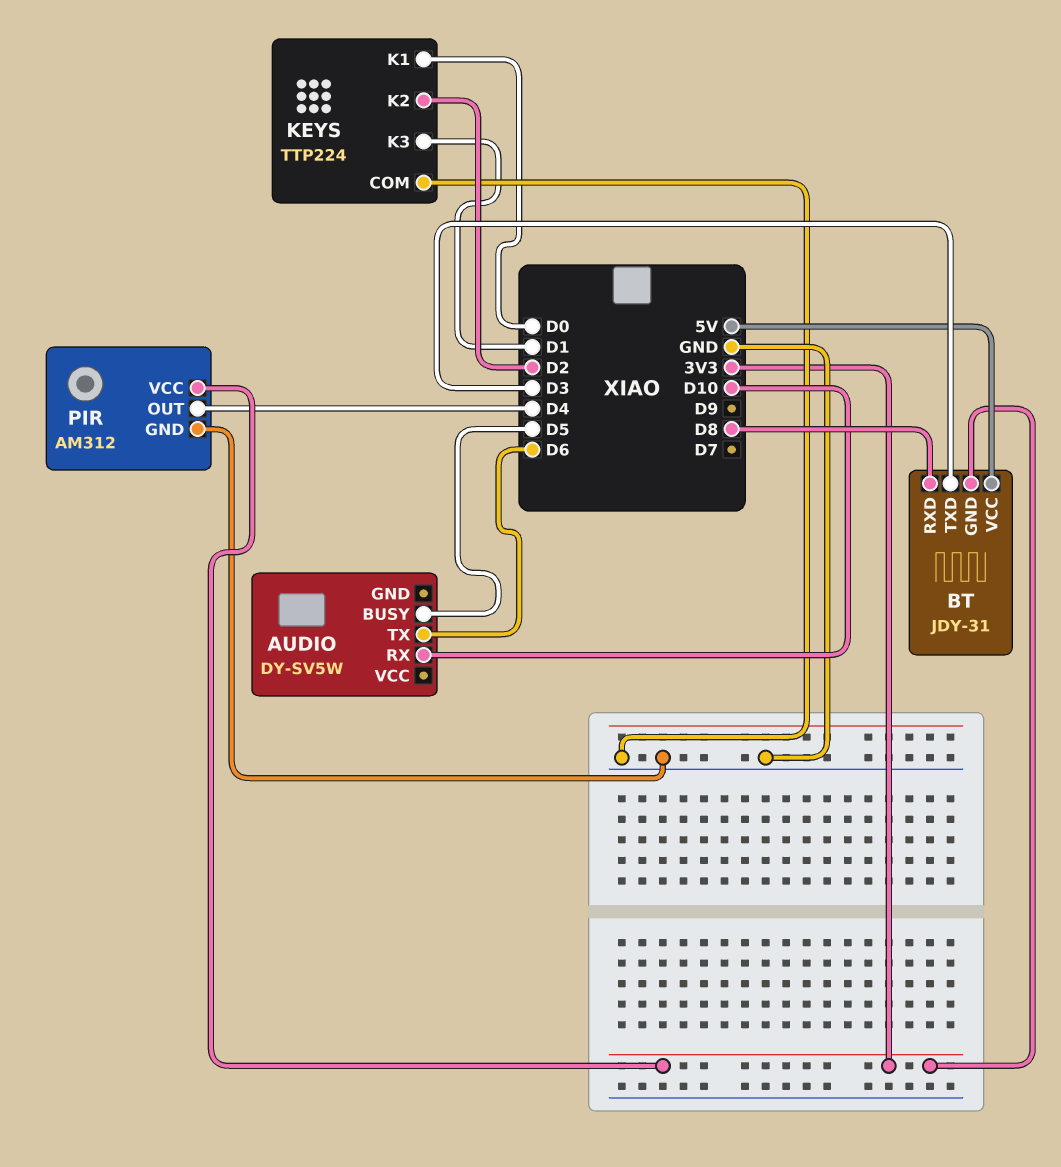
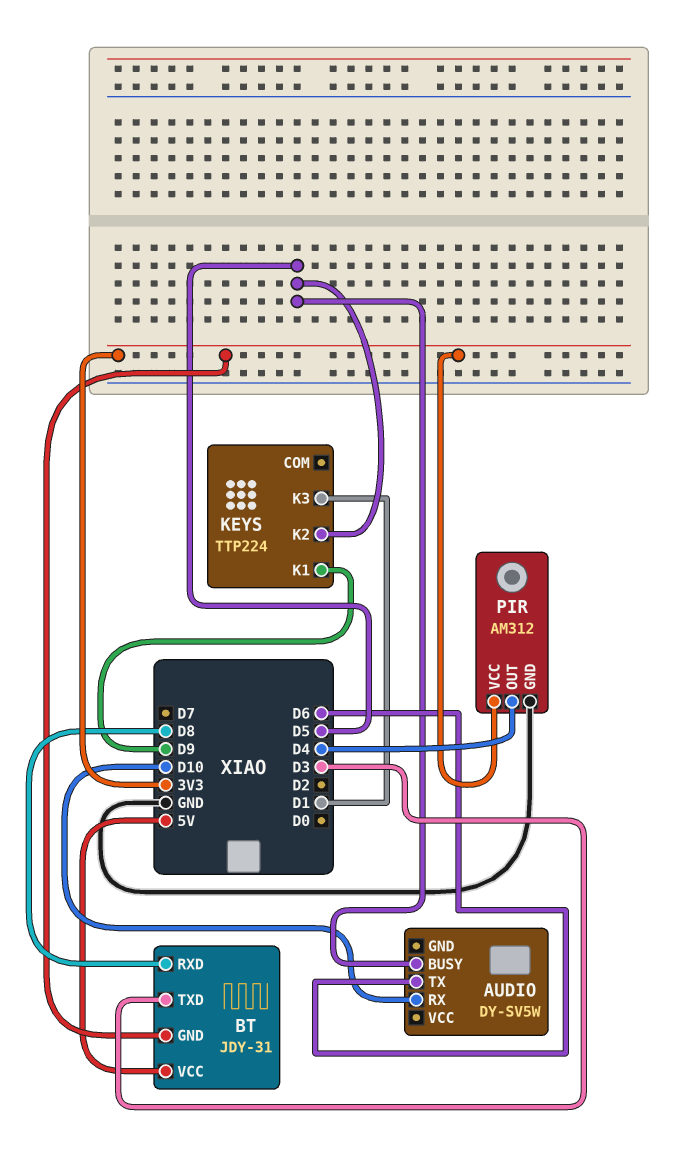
KEYS pin COM: GND -> none
KEYS pin K1: D0 -> D9
KEYS pin K2: D2 -> D5

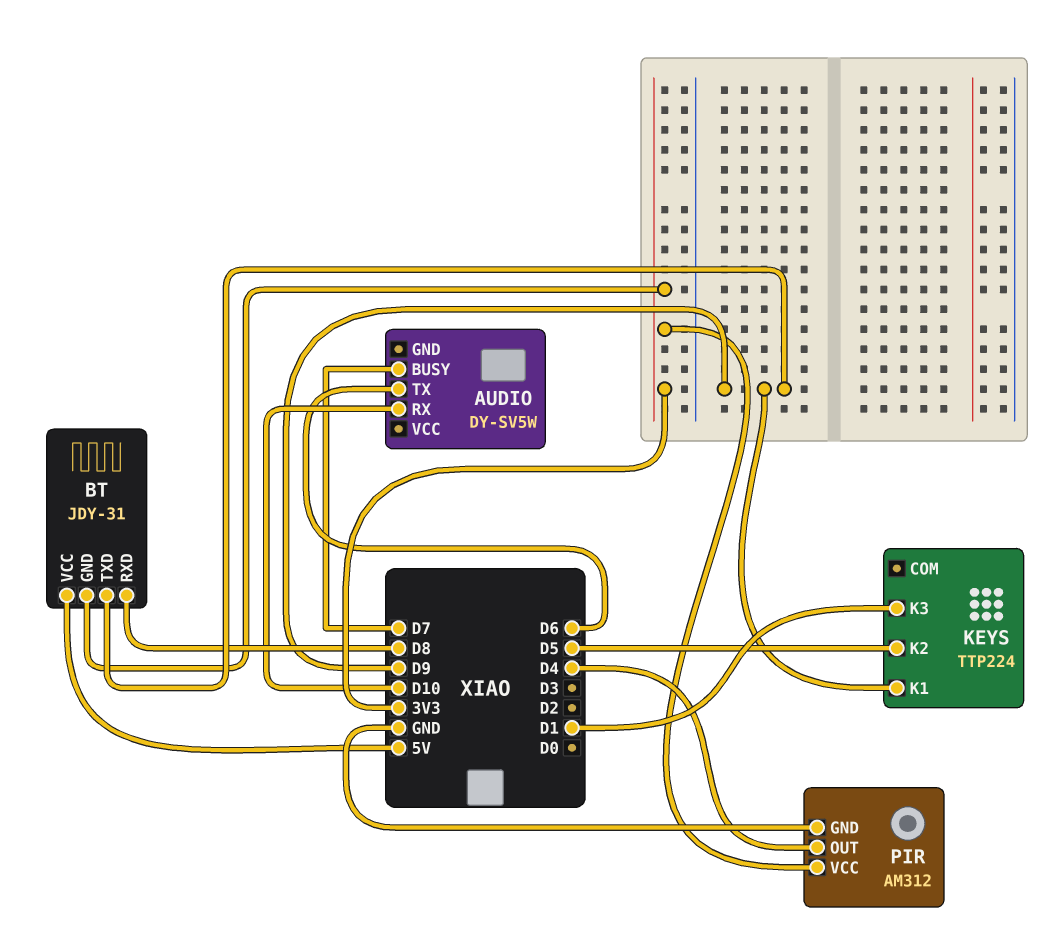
AUDIO pin BUSY: D5 -> D7
BT pin TXD: D3 -> D9

